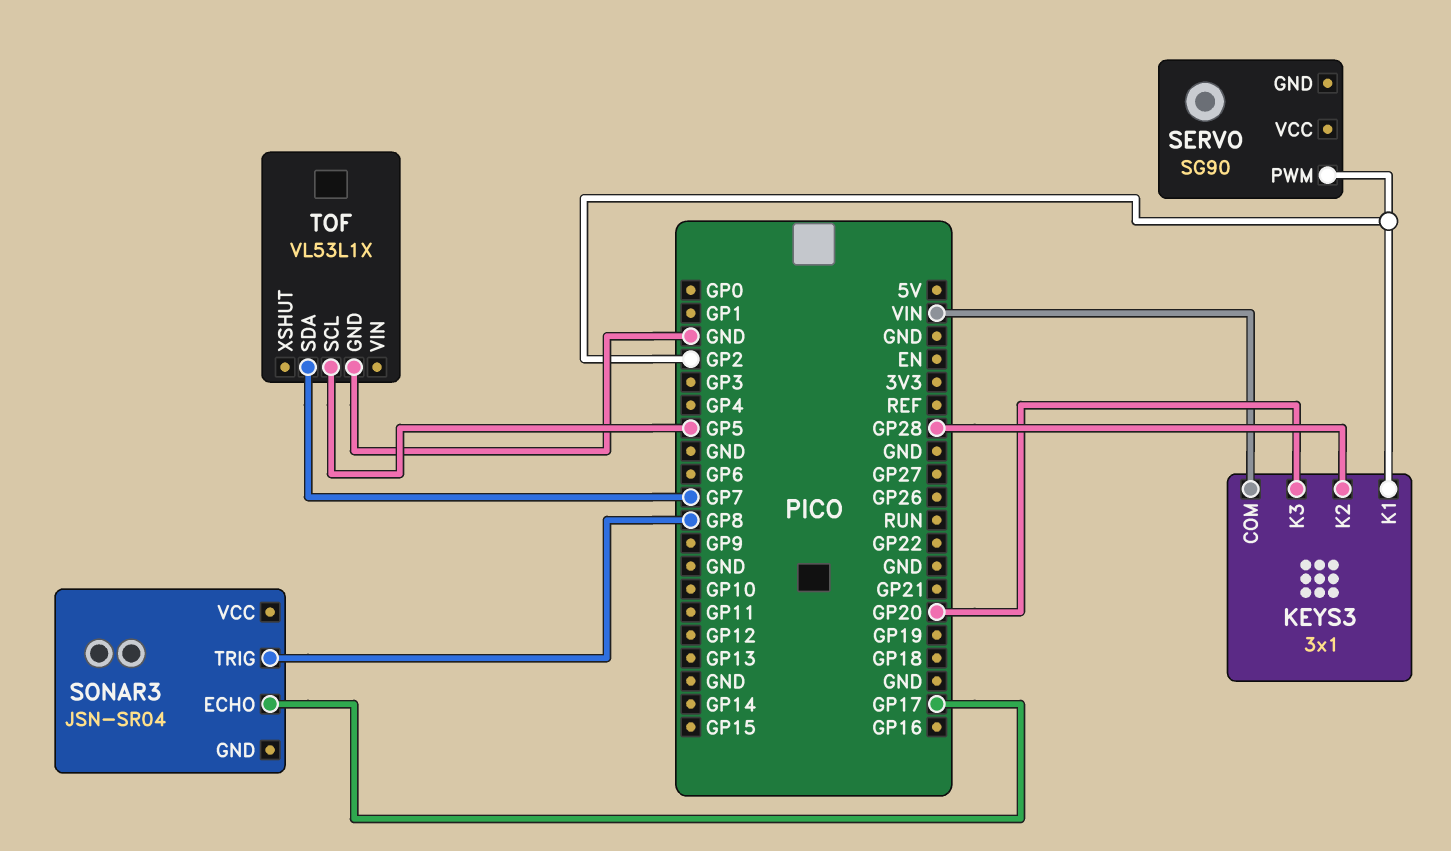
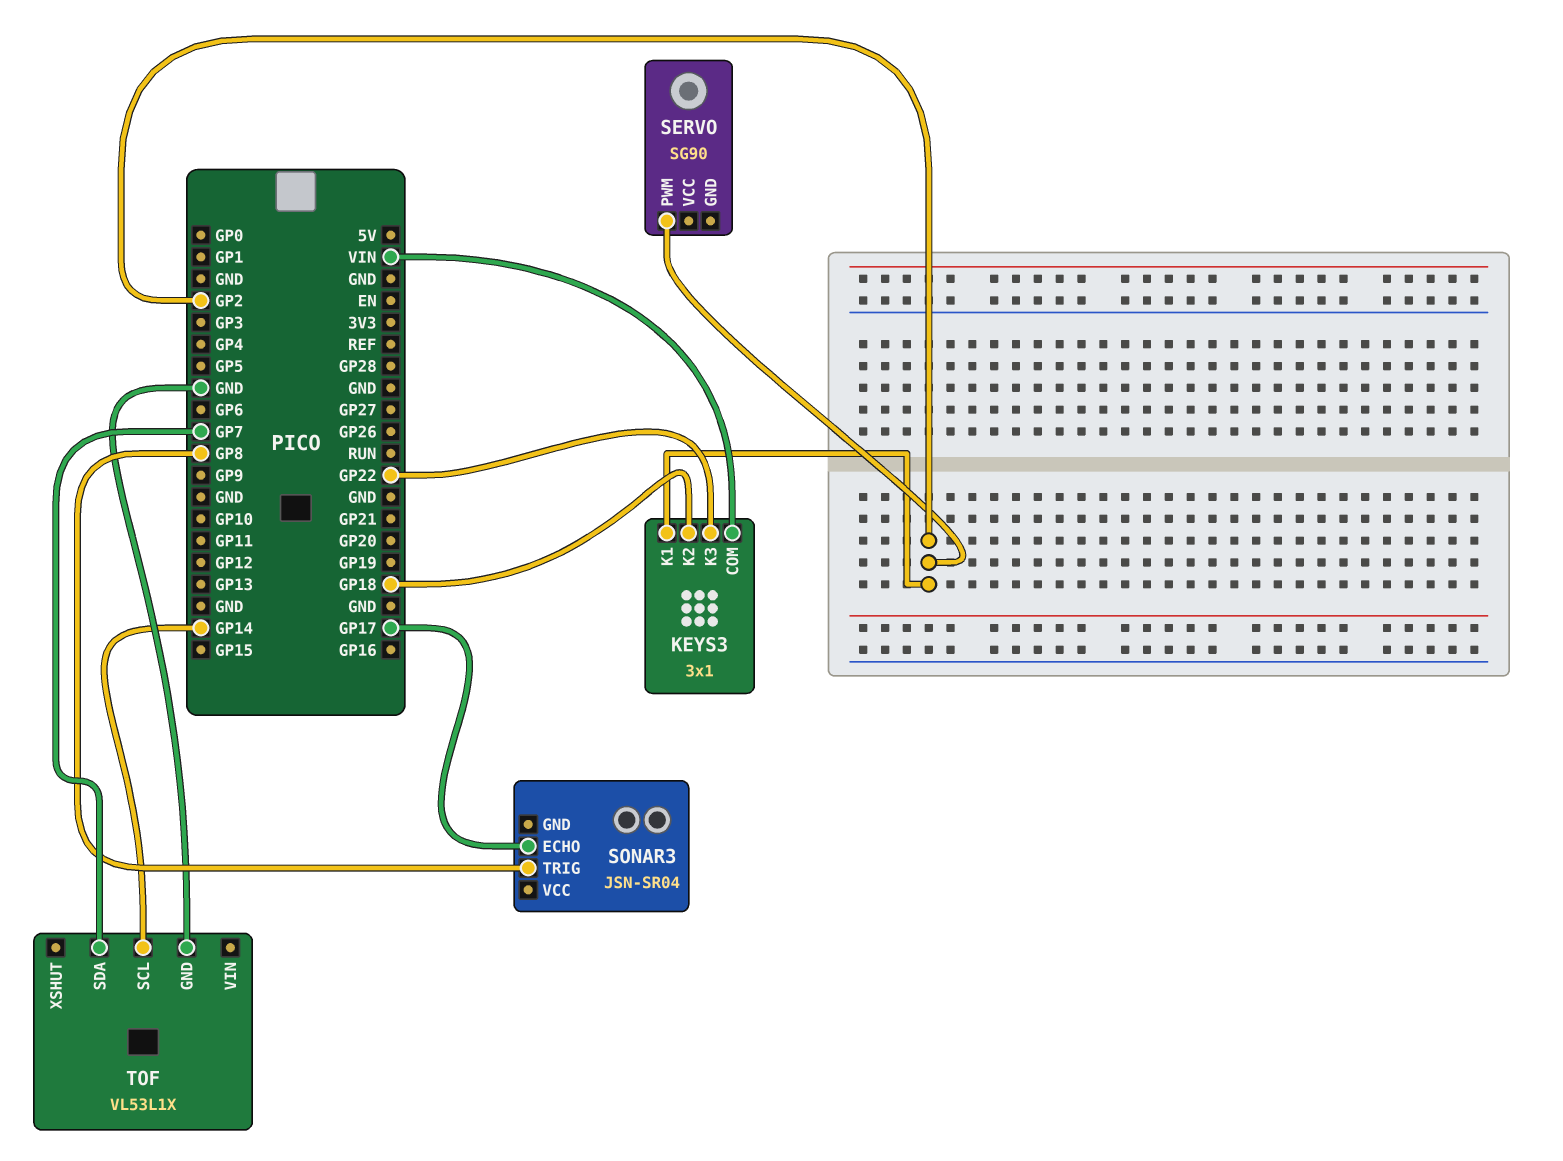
KEYS3 pin K2: GP28 -> GP18
KEYS3 pin K3: GP20 -> GP22
TOF pin SCL: GP5 -> GP14

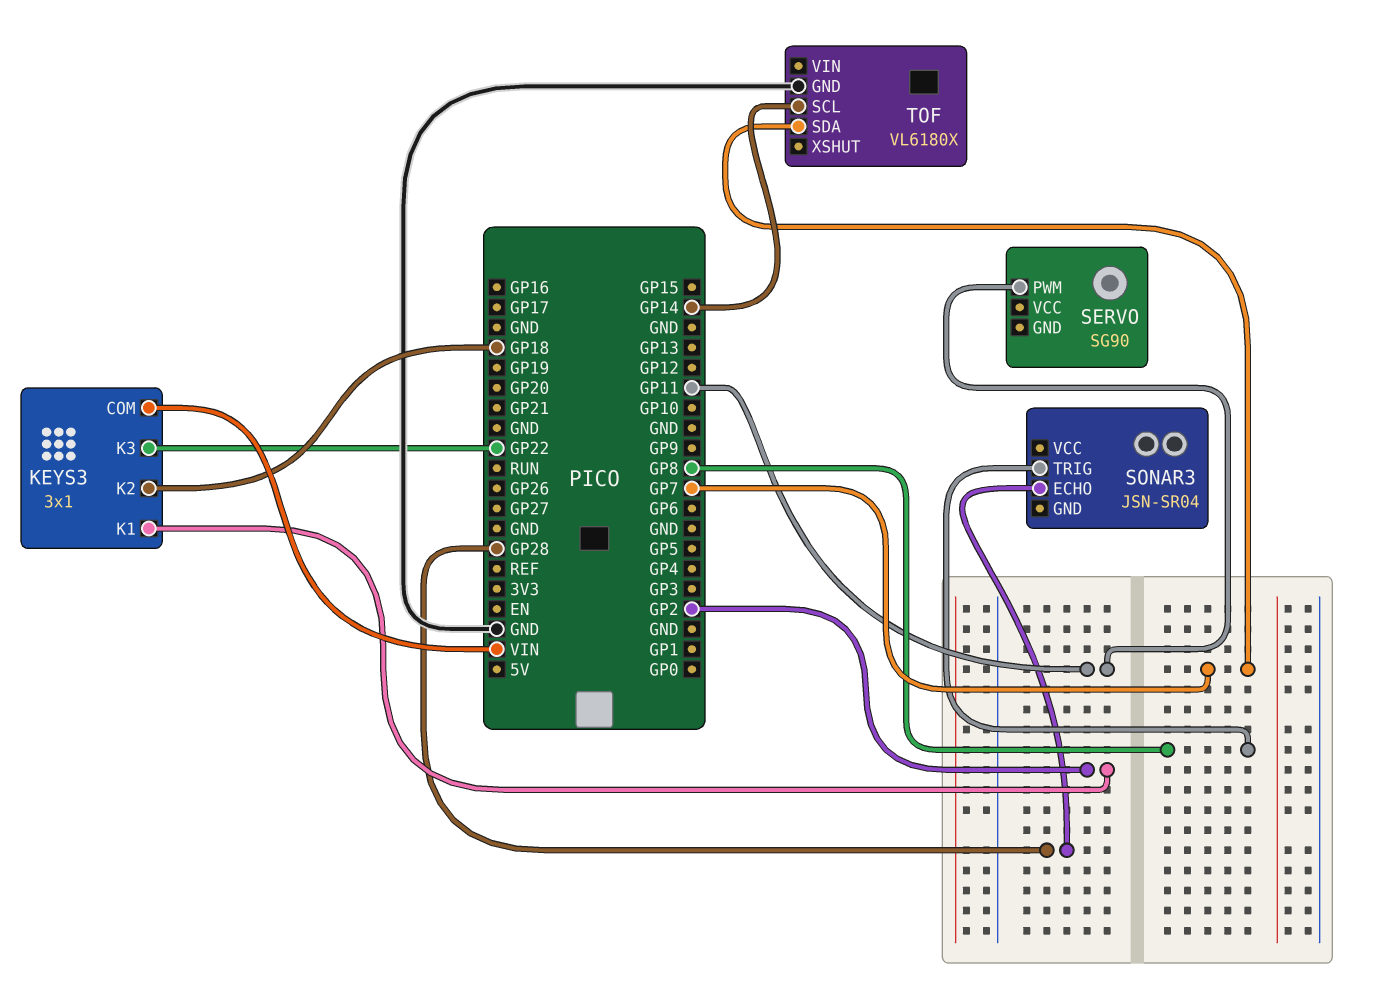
SERVO pin PWM: GP2 -> GP11
SONAR3 pin ECHO: GP17 -> GP28
TOF: VL53L1X -> VL6180X

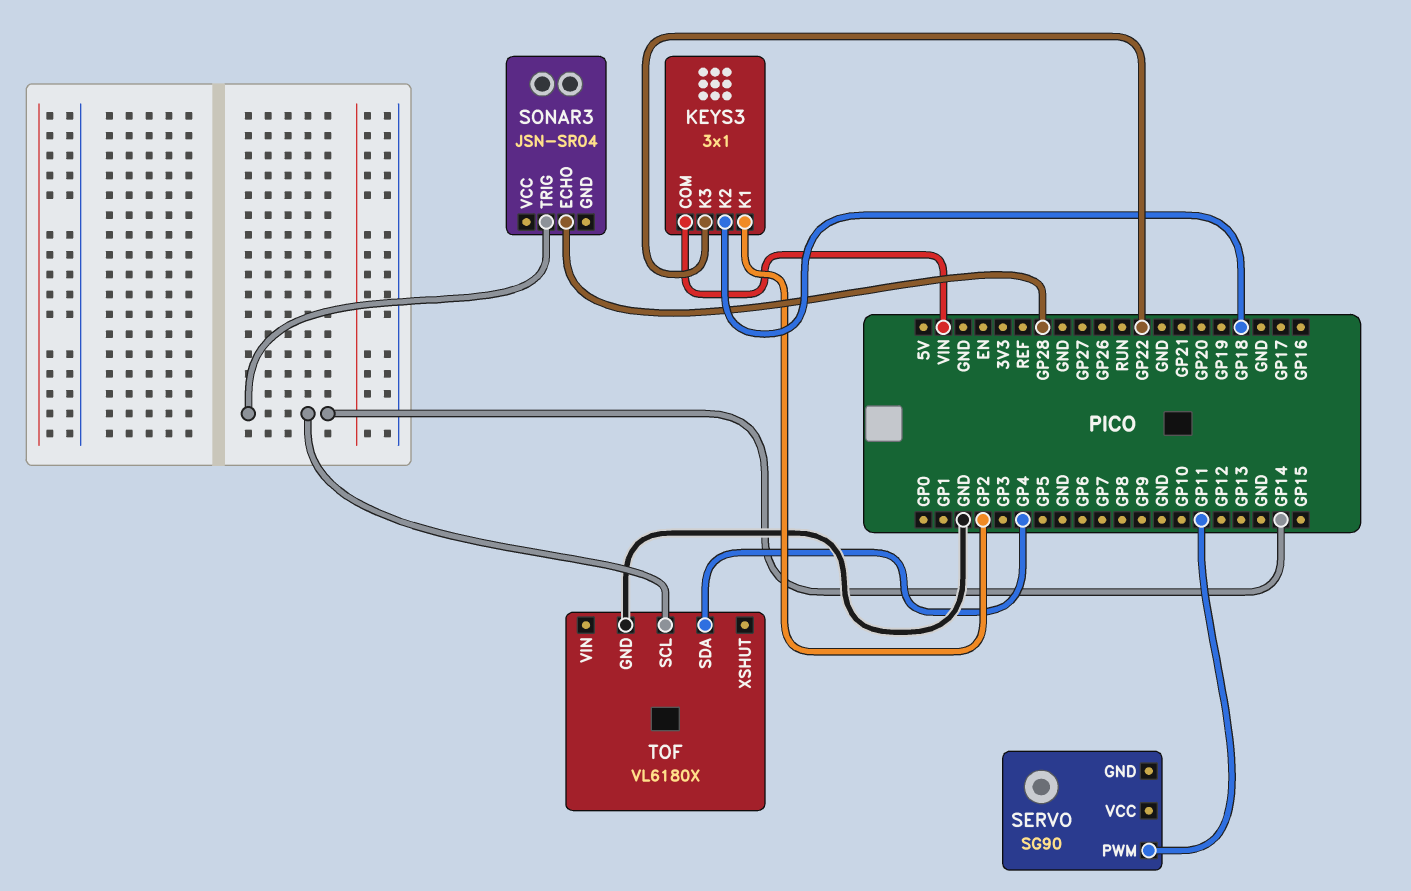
SONAR3 pin TRIG: GP8 -> GP14
TOF pin SDA: GP7 -> GP4

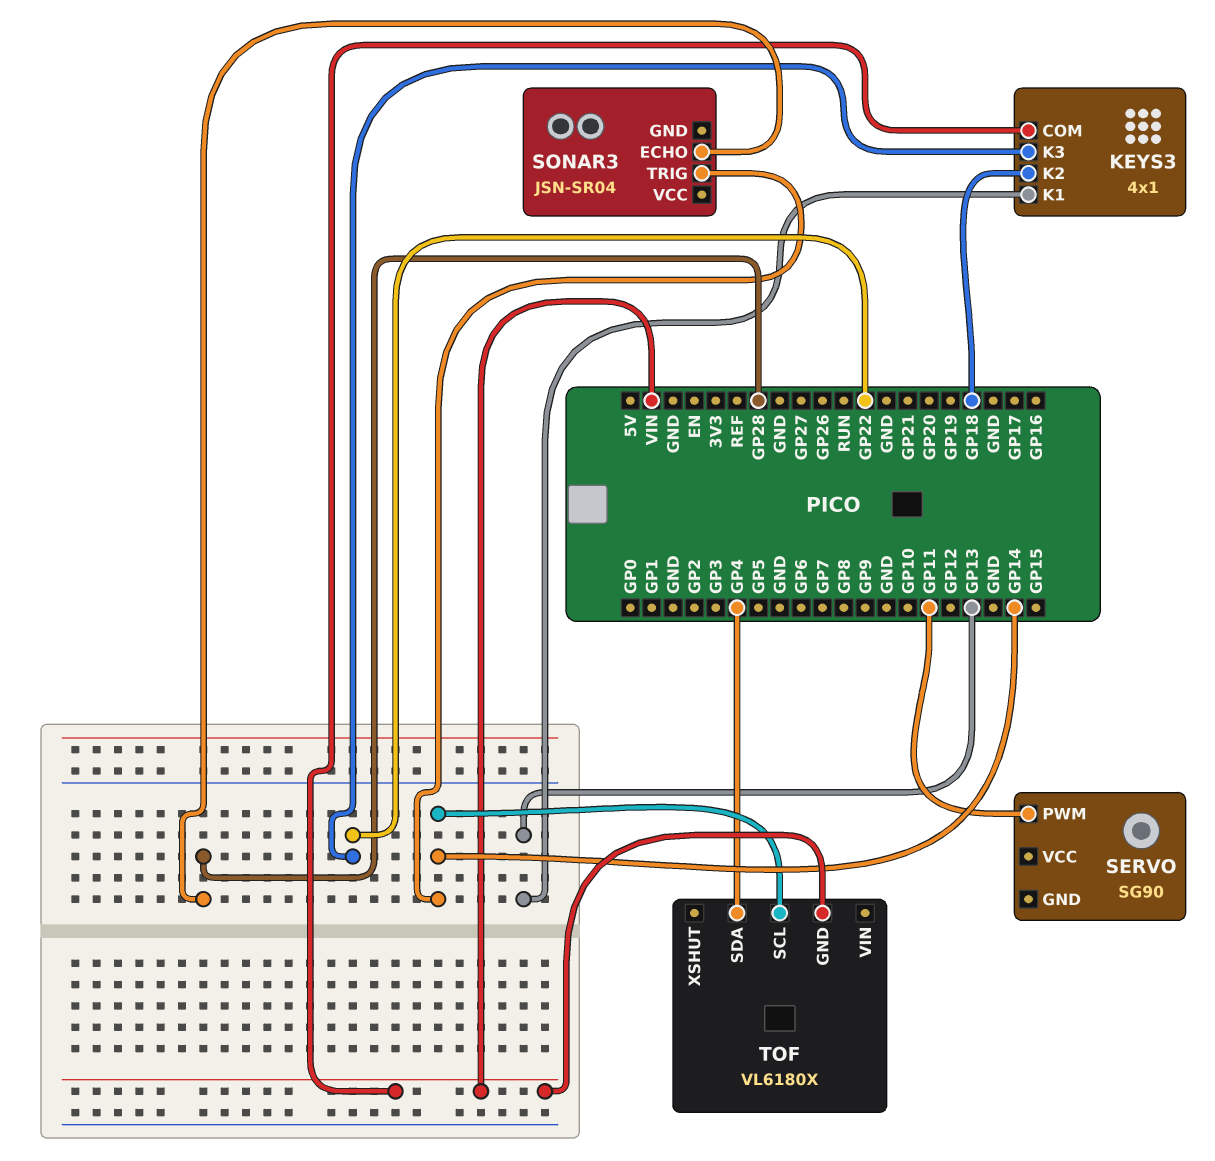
KEYS3: 3x1 -> 4x1
KEYS3 pin K1: GP2 -> GP13
TOF pin GND: GND -> VIN

